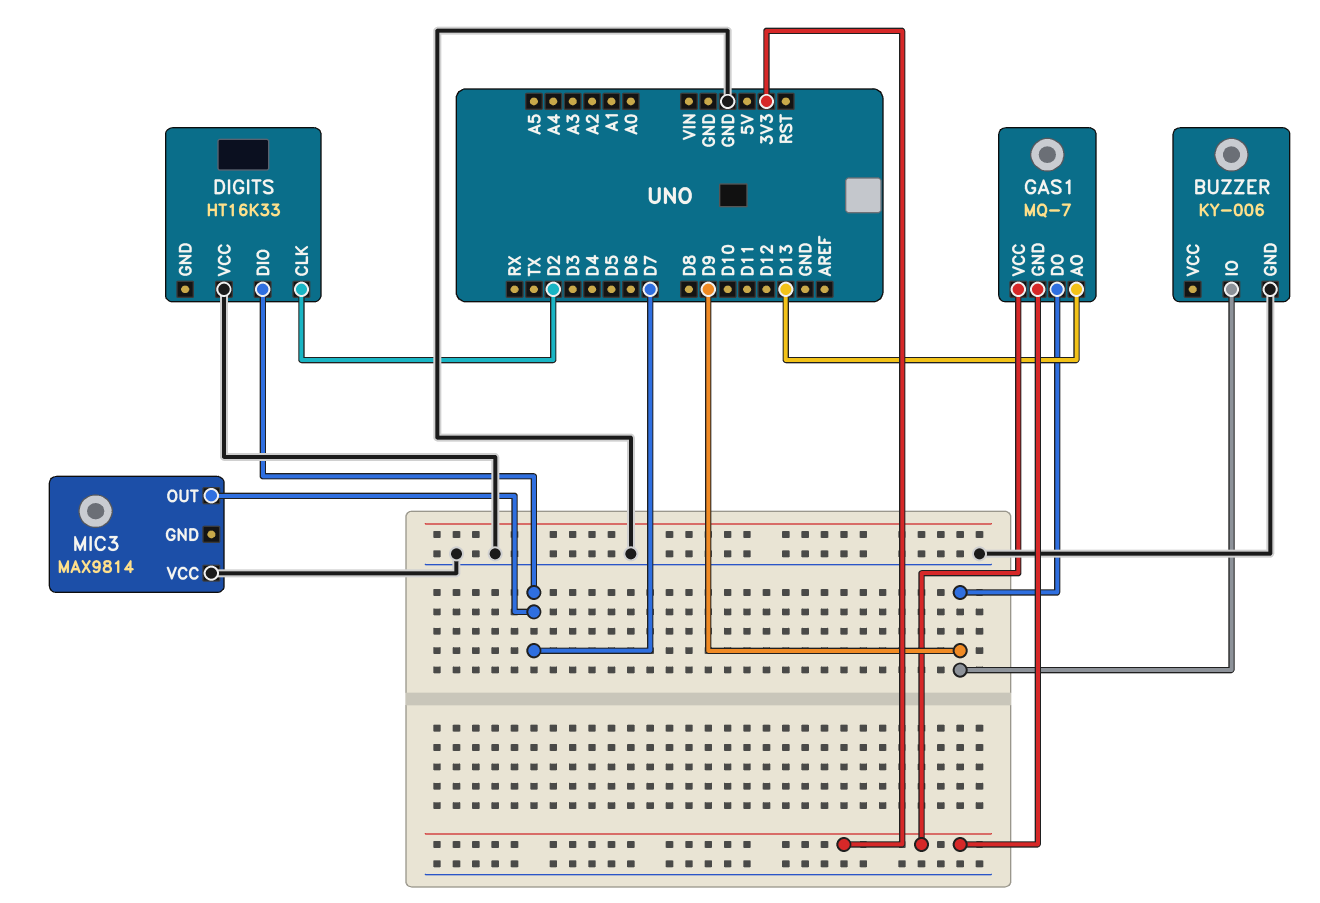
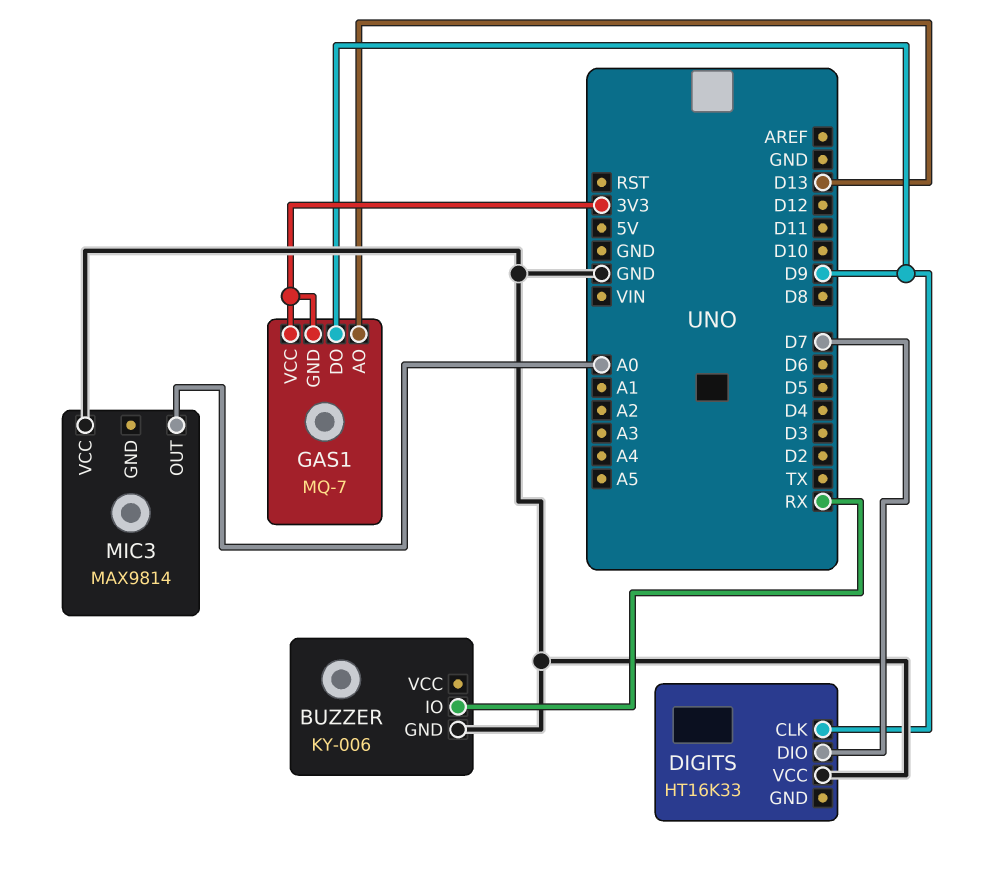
BUZZER pin IO: D9 -> RX
DIGITS pin CLK: D2 -> D9
MIC3 pin OUT: D7 -> A0

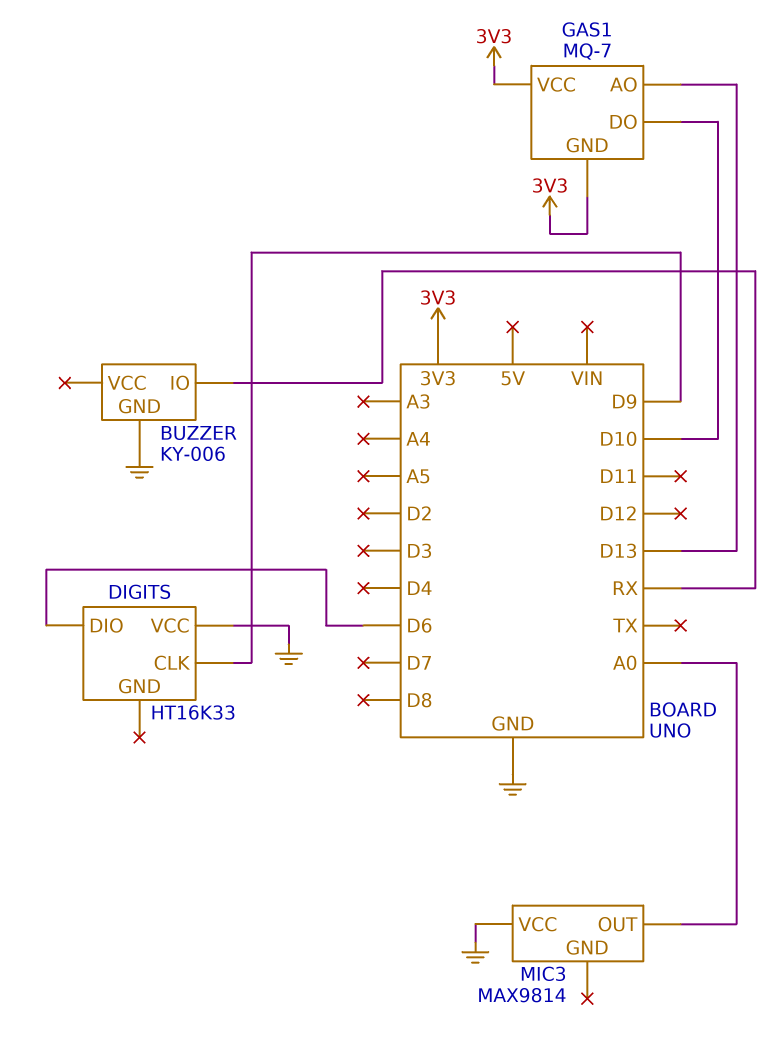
DIGITS pin DIO: D7 -> D6
GAS1 pin DO: D9 -> D10

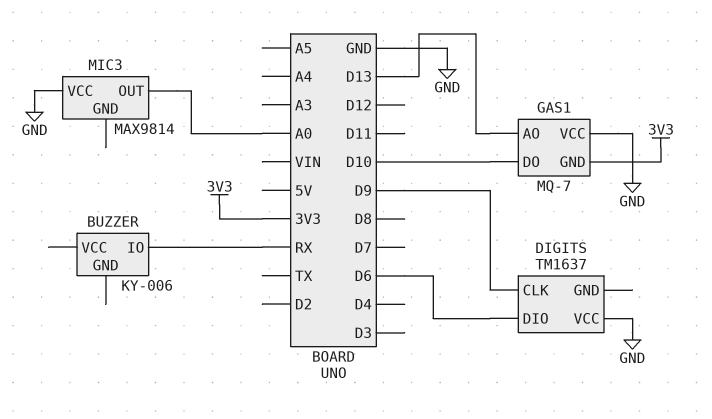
BUZZER pin GND: GND -> none
DIGITS: HT16K33 -> TM1637
GAS1 pin VCC: 3V3 -> GND

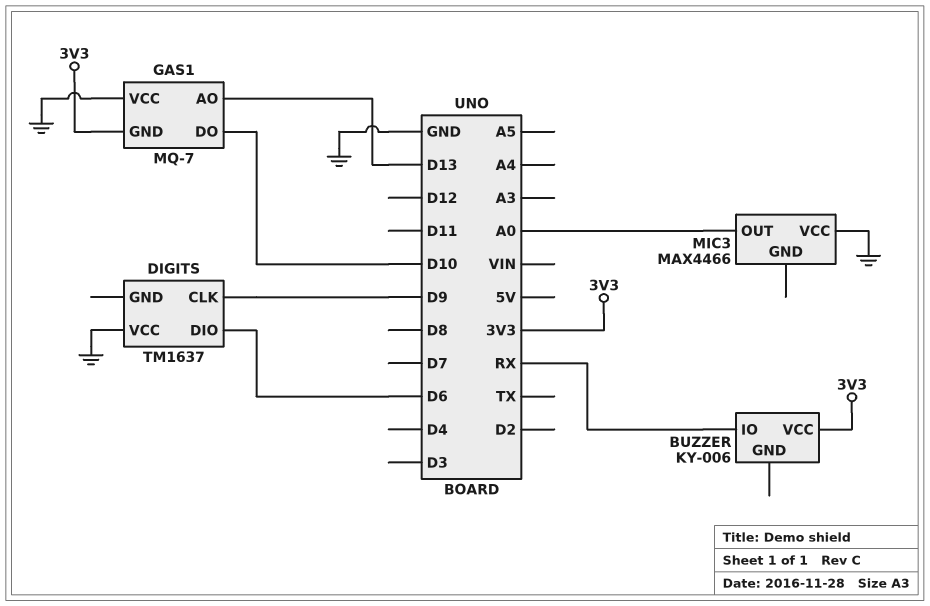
BUZZER pin VCC: none -> 3V3
MIC3: MAX9814 -> MAX4466

